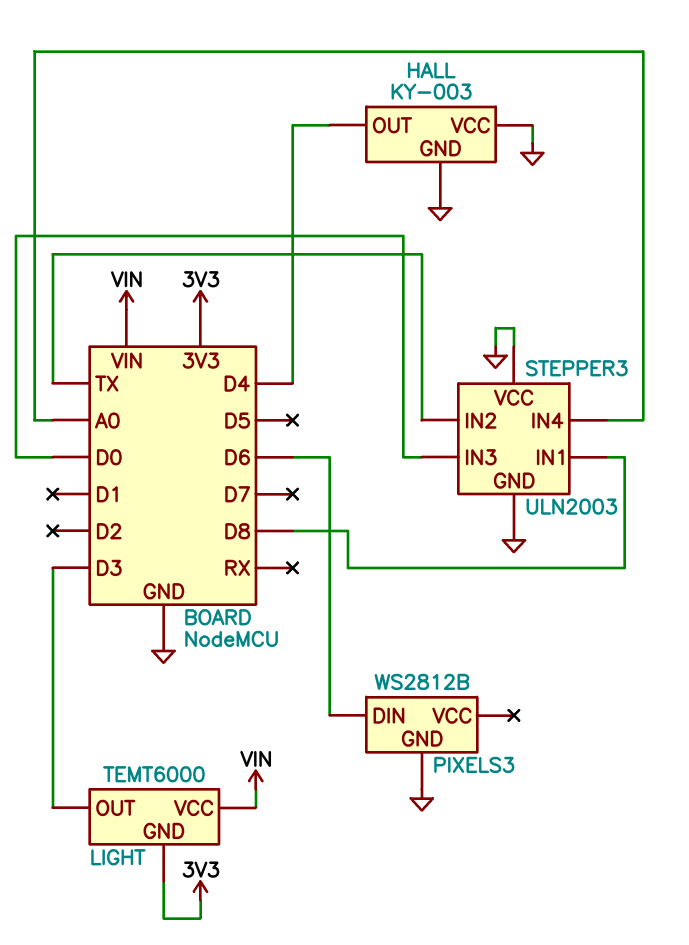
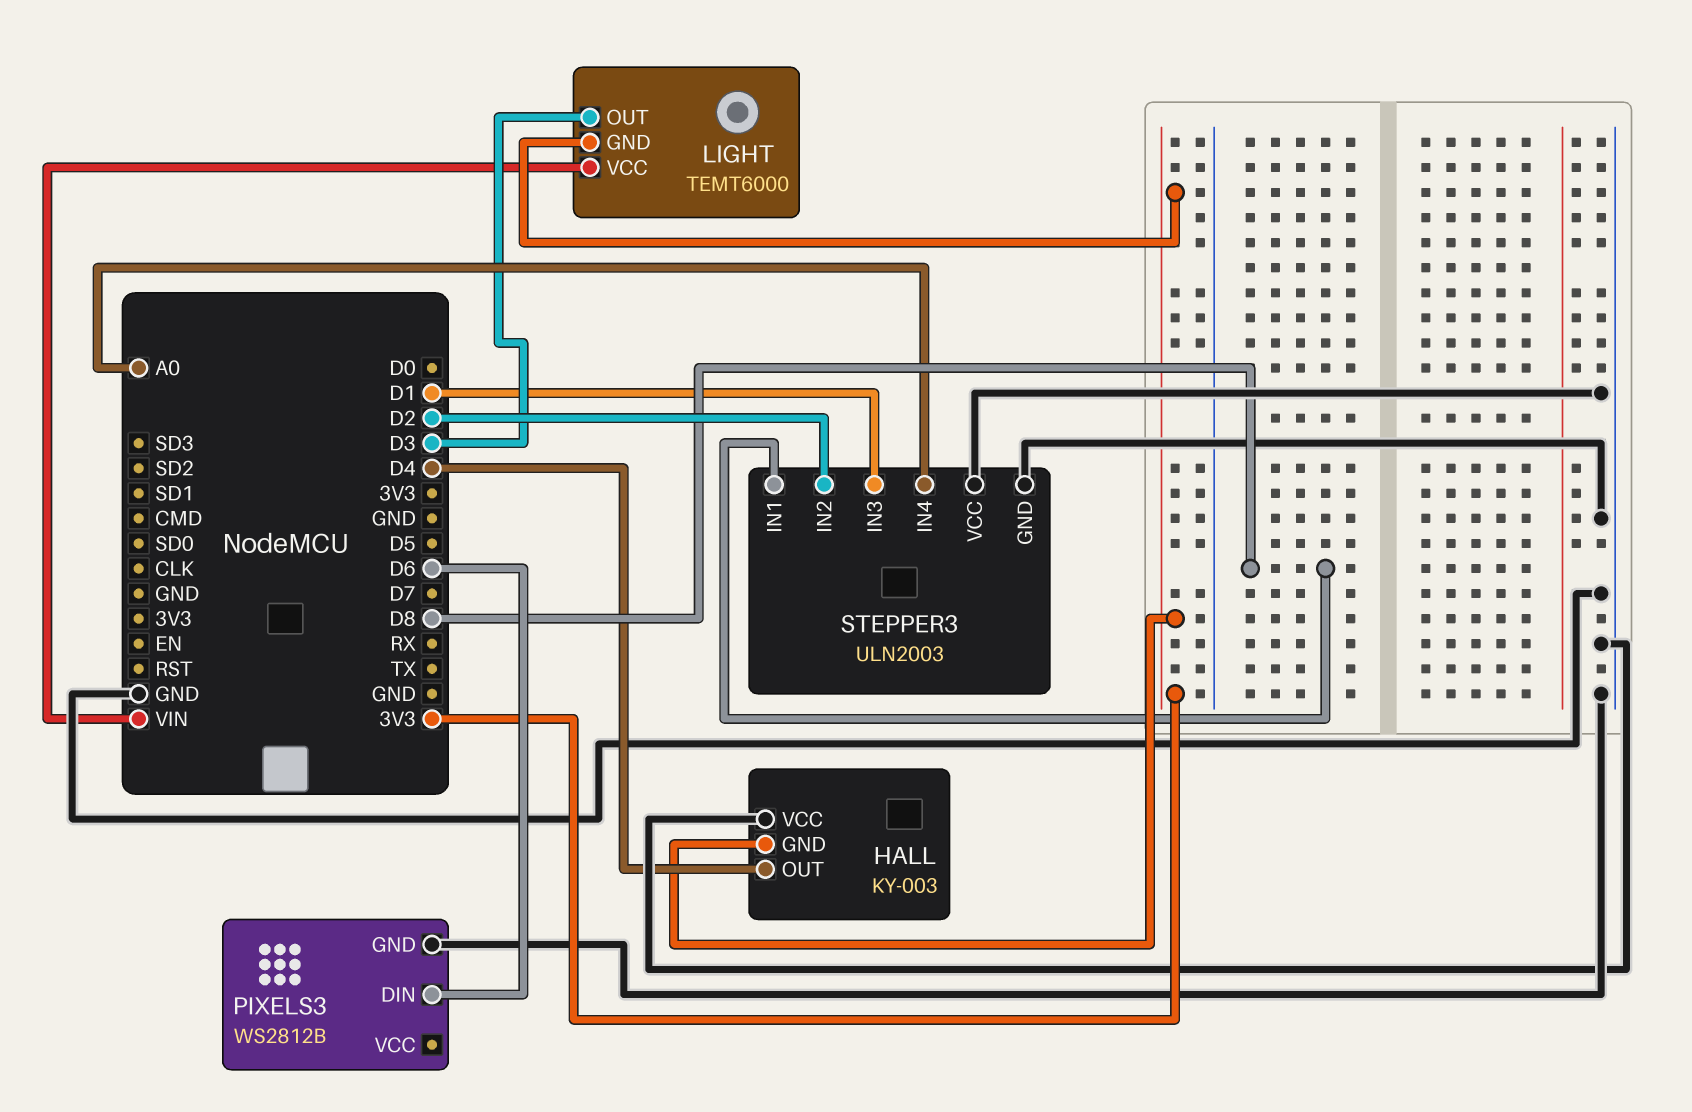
HALL pin GND: GND -> 3V3
STEPPER3 pin IN2: TX -> D2
STEPPER3 pin IN3: D0 -> D1

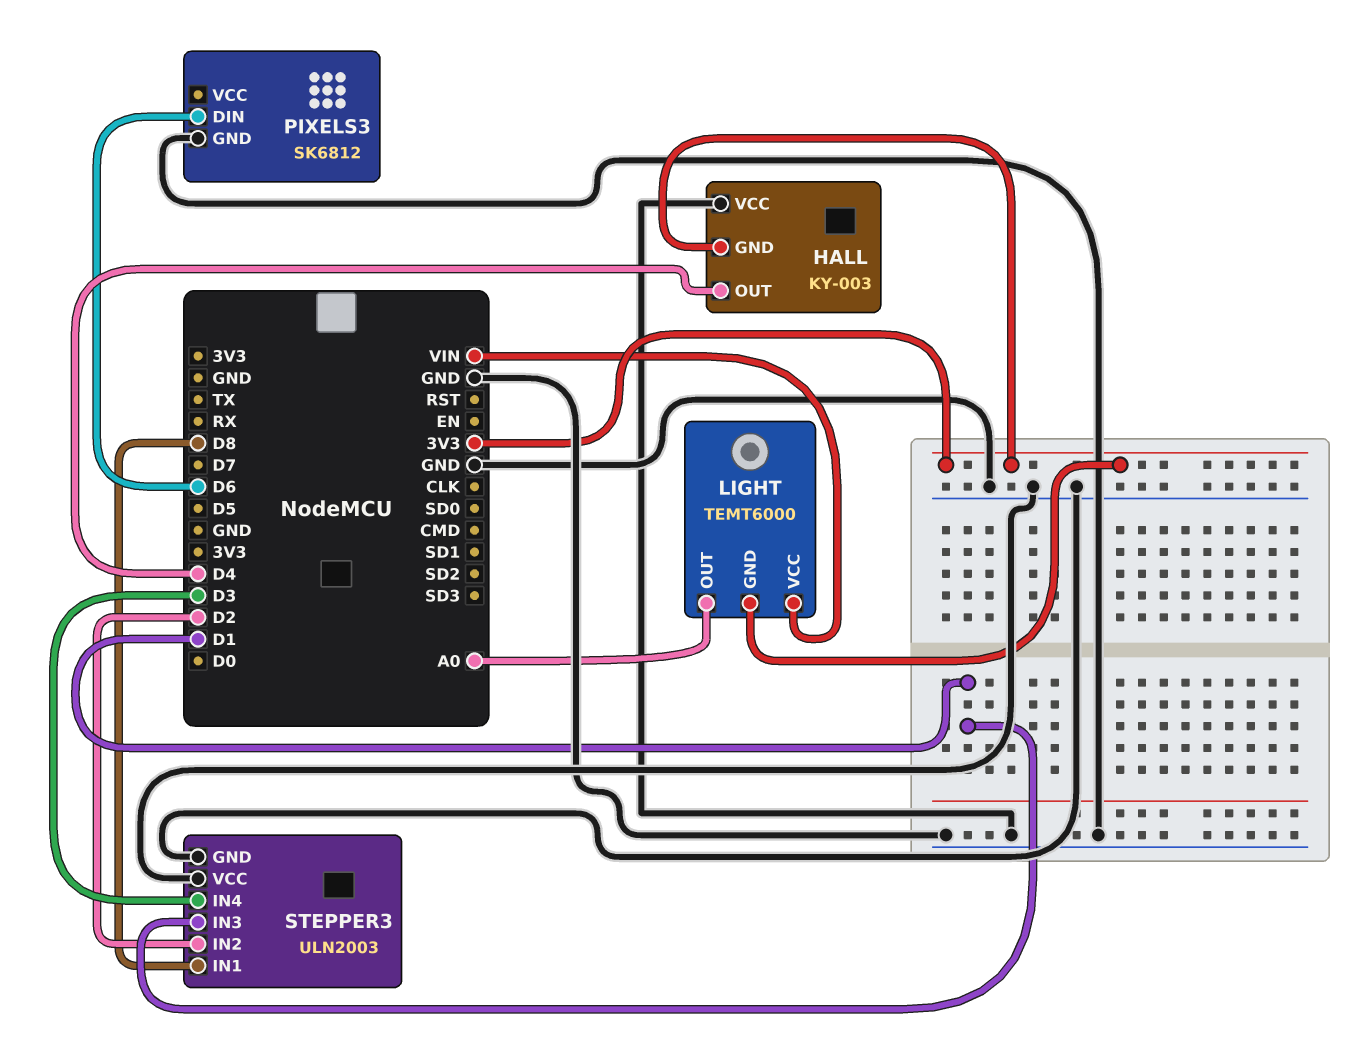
LIGHT pin OUT: D3 -> A0
PIXELS3: WS2812B -> SK6812
STEPPER3 pin IN4: A0 -> D3

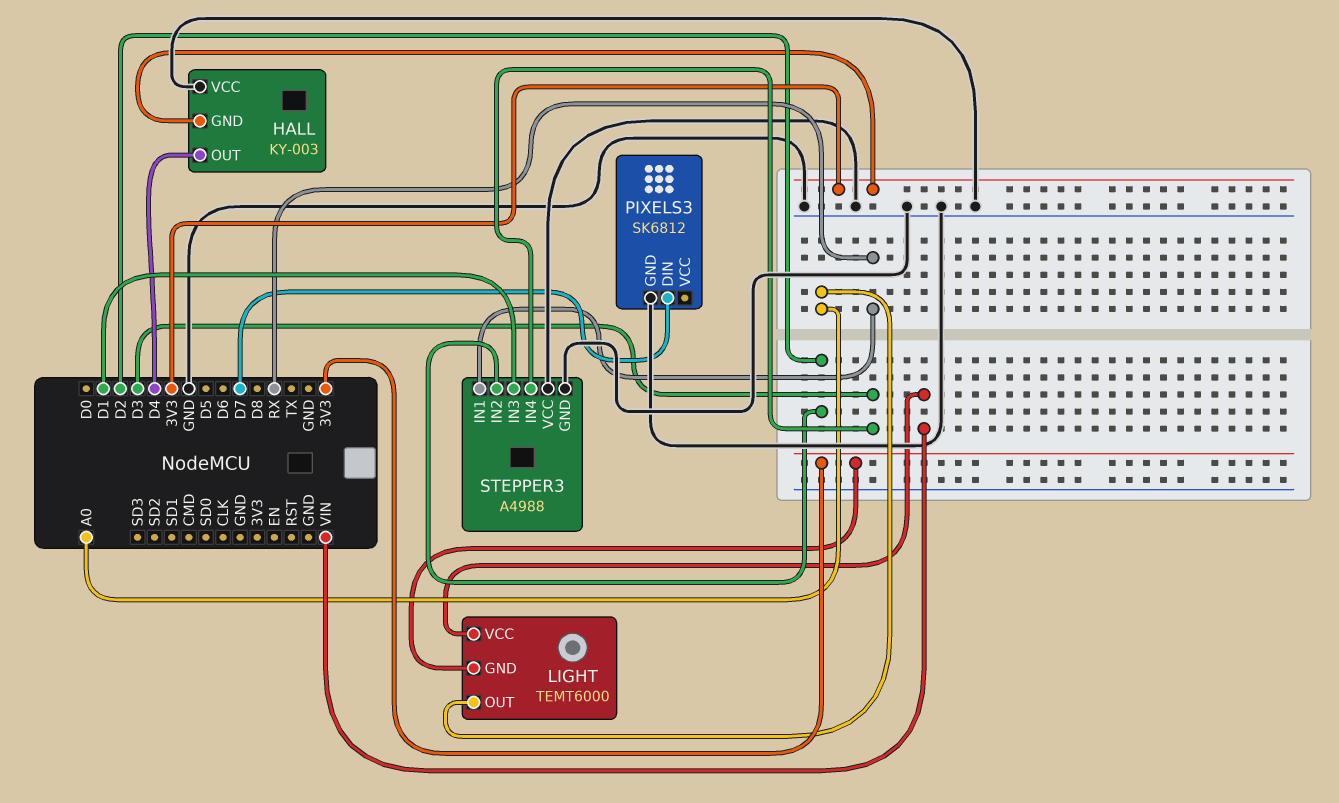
PIXELS3 pin DIN: D6 -> D7
STEPPER3: ULN2003 -> A4988
STEPPER3 pin IN1: D8 -> RX

